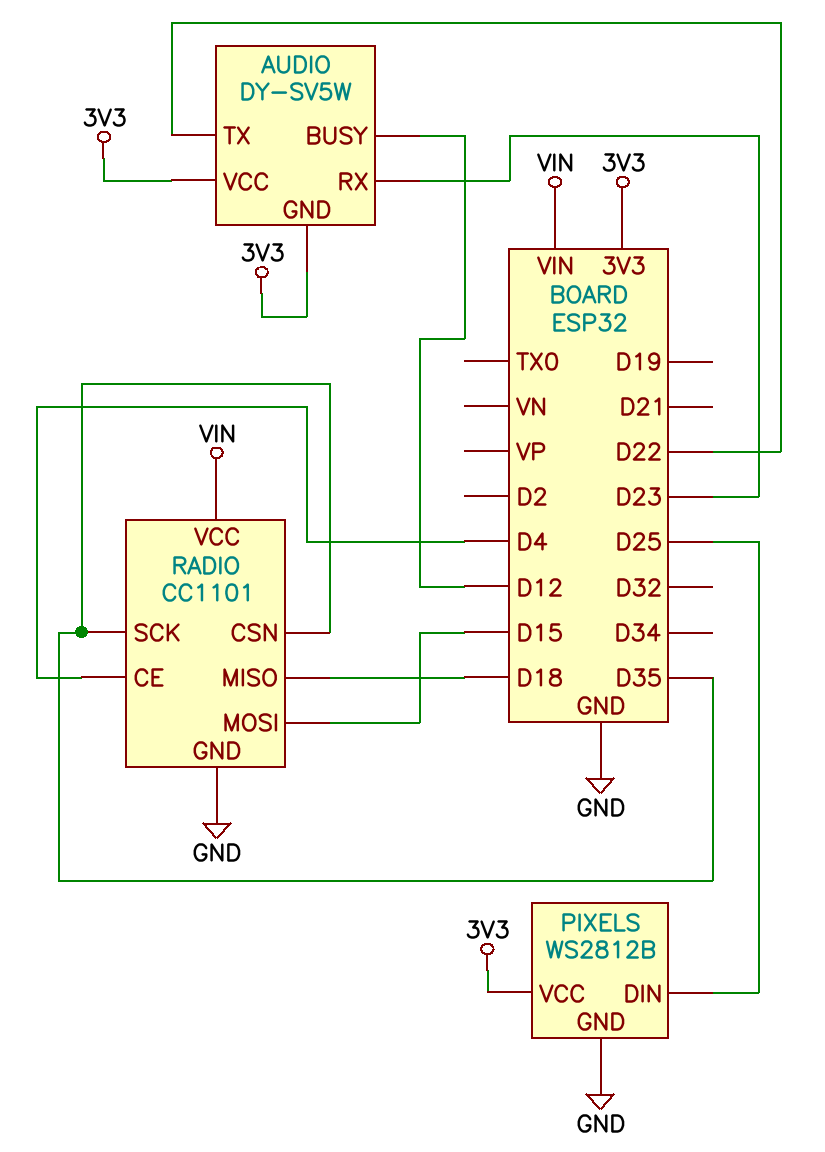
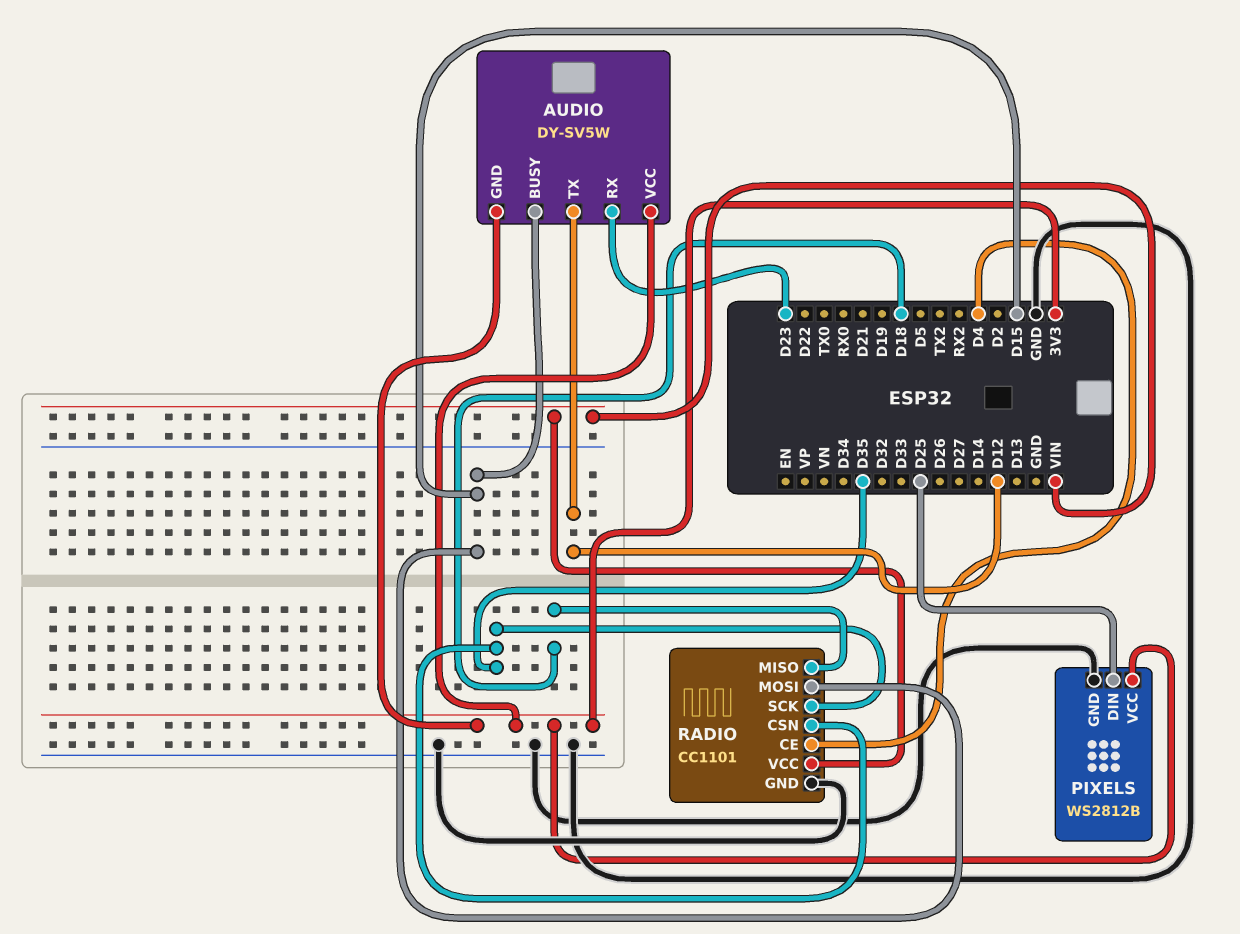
AUDIO pin BUSY: D12 -> D15
AUDIO pin TX: D22 -> D12

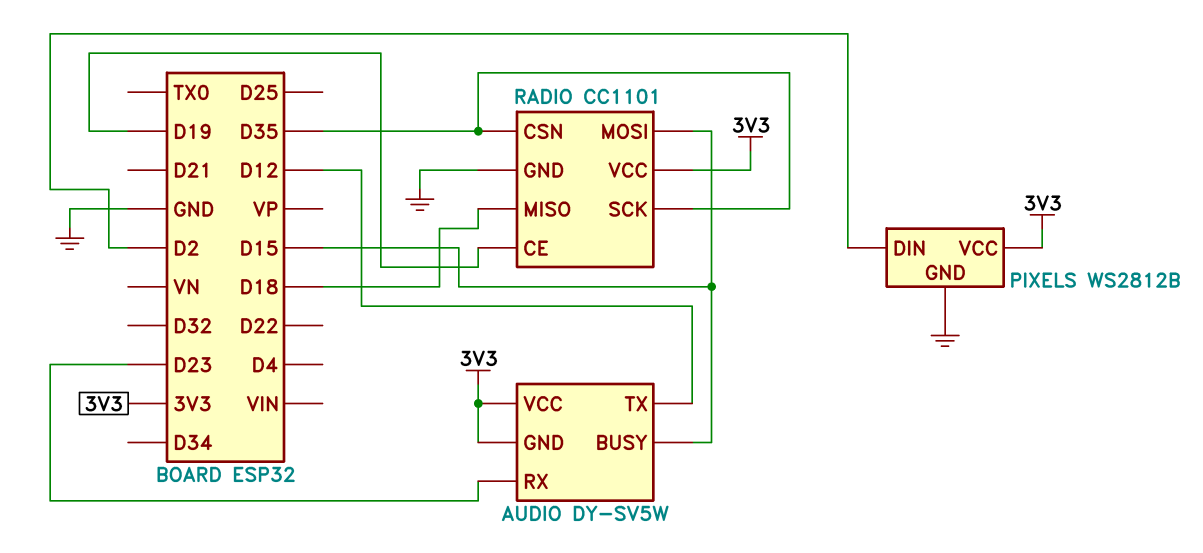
PIXELS pin DIN: D25 -> D2
RADIO pin CE: D4 -> D19
RADIO pin VCC: VIN -> 3V3

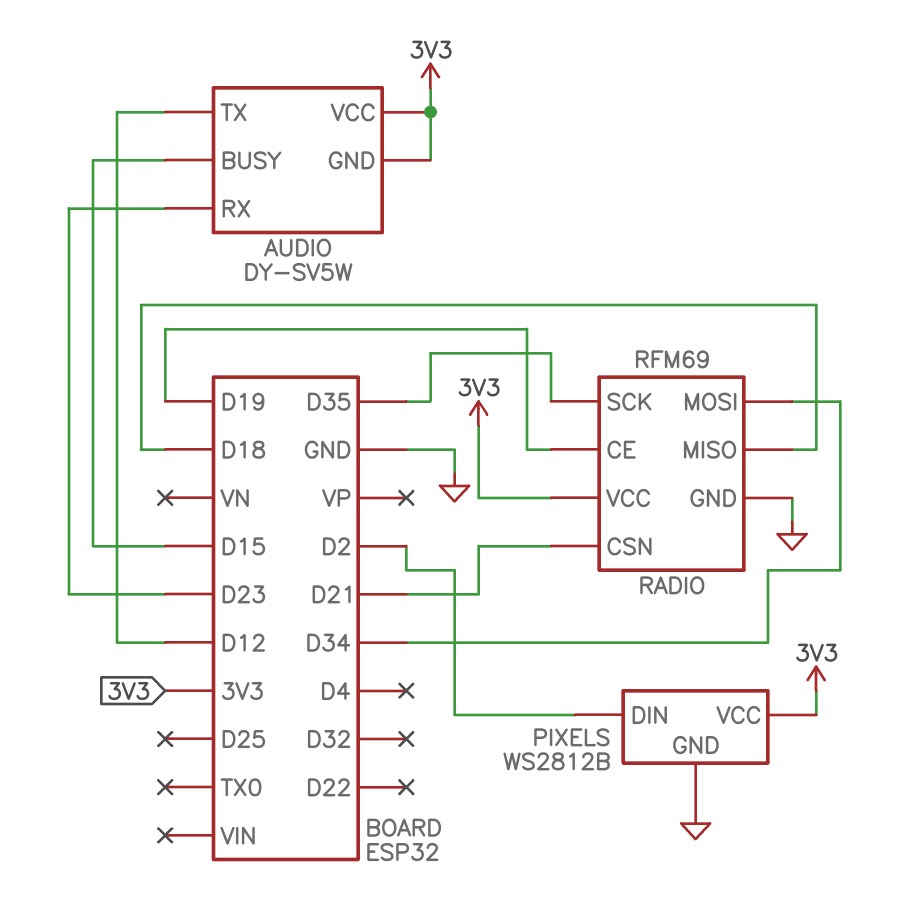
RADIO: CC1101 -> RFM69
RADIO pin CSN: D35 -> D21
RADIO pin MOSI: D15 -> D34

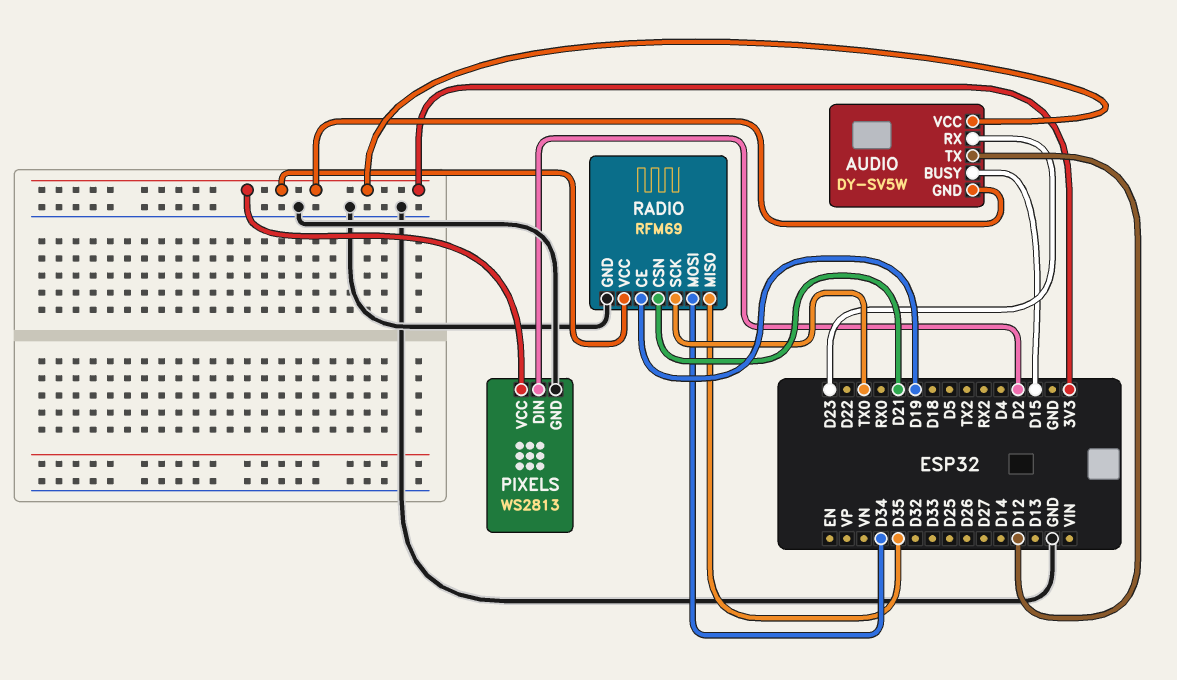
PIXELS: WS2812B -> WS2813
RADIO pin MISO: D18 -> D35
RADIO pin SCK: D35 -> TX0

